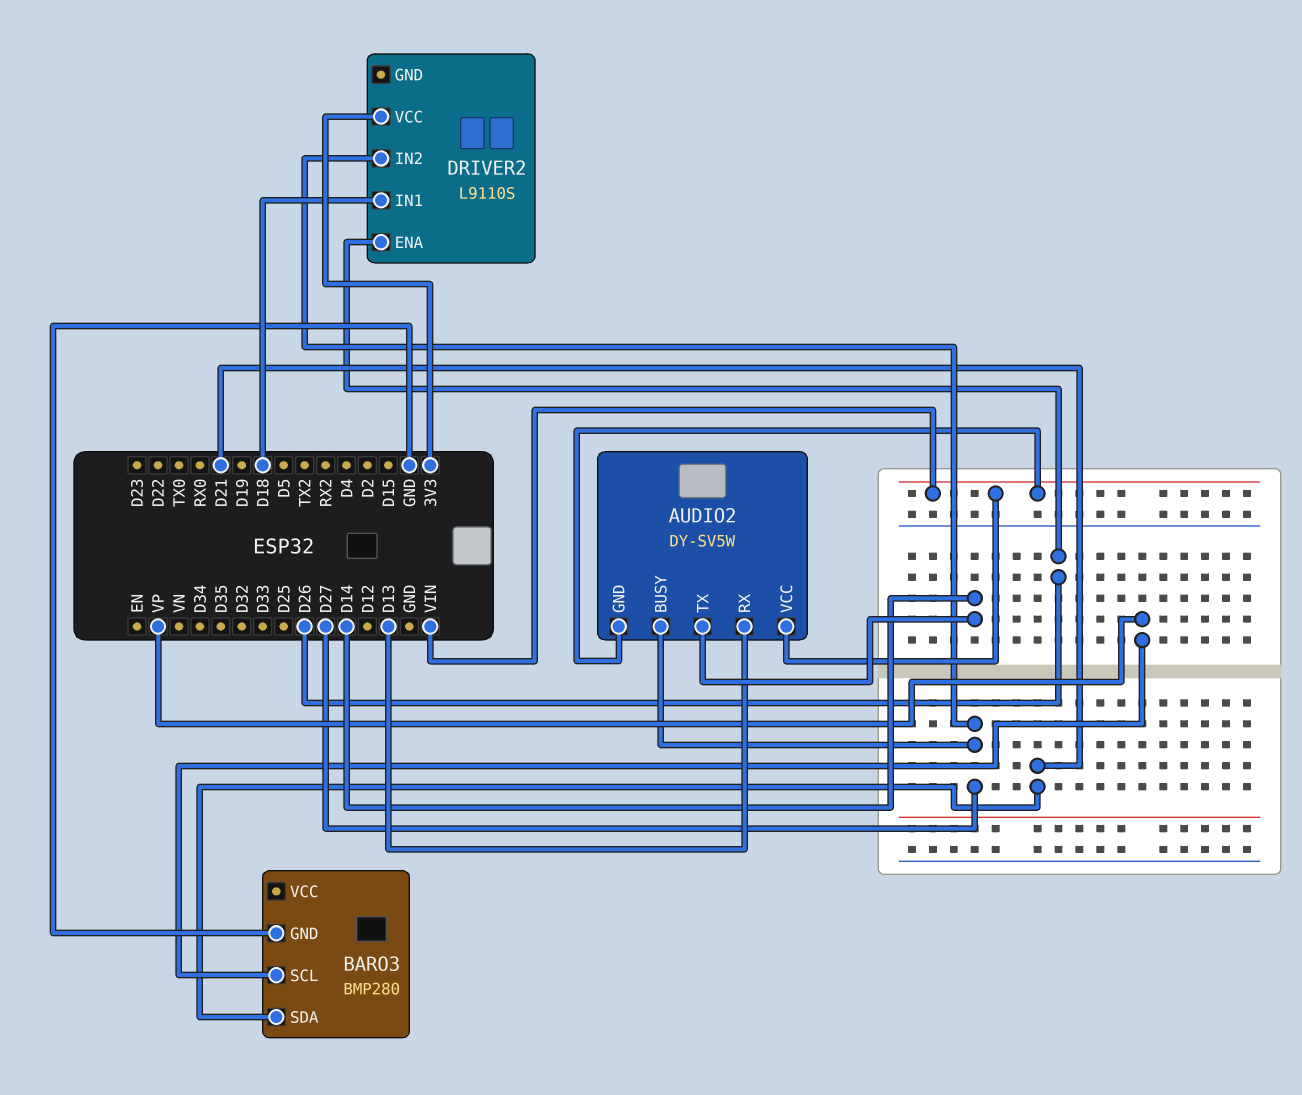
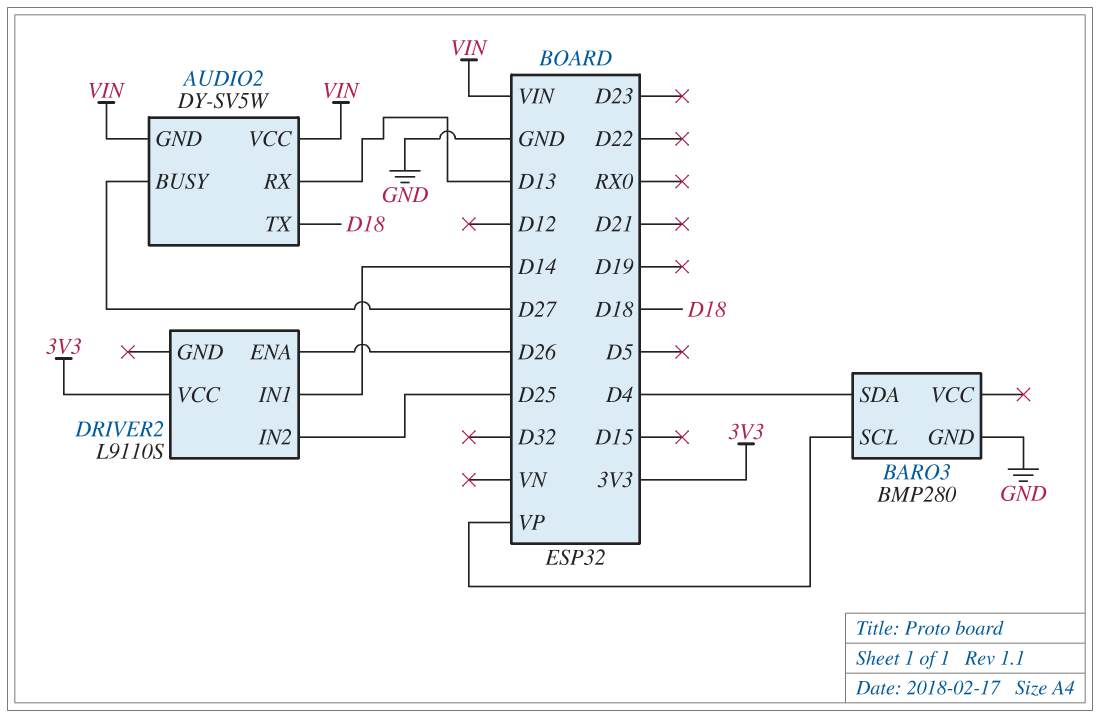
AUDIO2 pin TX: D14 -> D18
BARO3 pin SDA: D21 -> D4
DRIVER2 pin IN1: D18 -> D14
DRIVER2 pin IN2: D27 -> D25

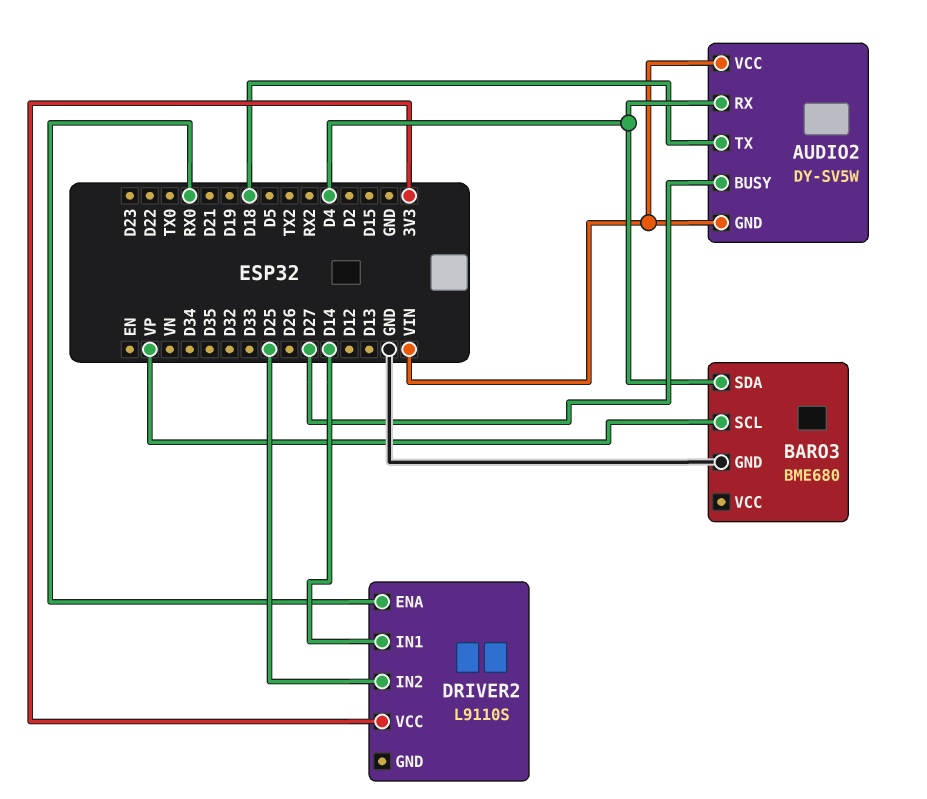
AUDIO2 pin RX: D13 -> D4
BARO3: BMP280 -> BME680
DRIVER2 pin ENA: D26 -> RX0

